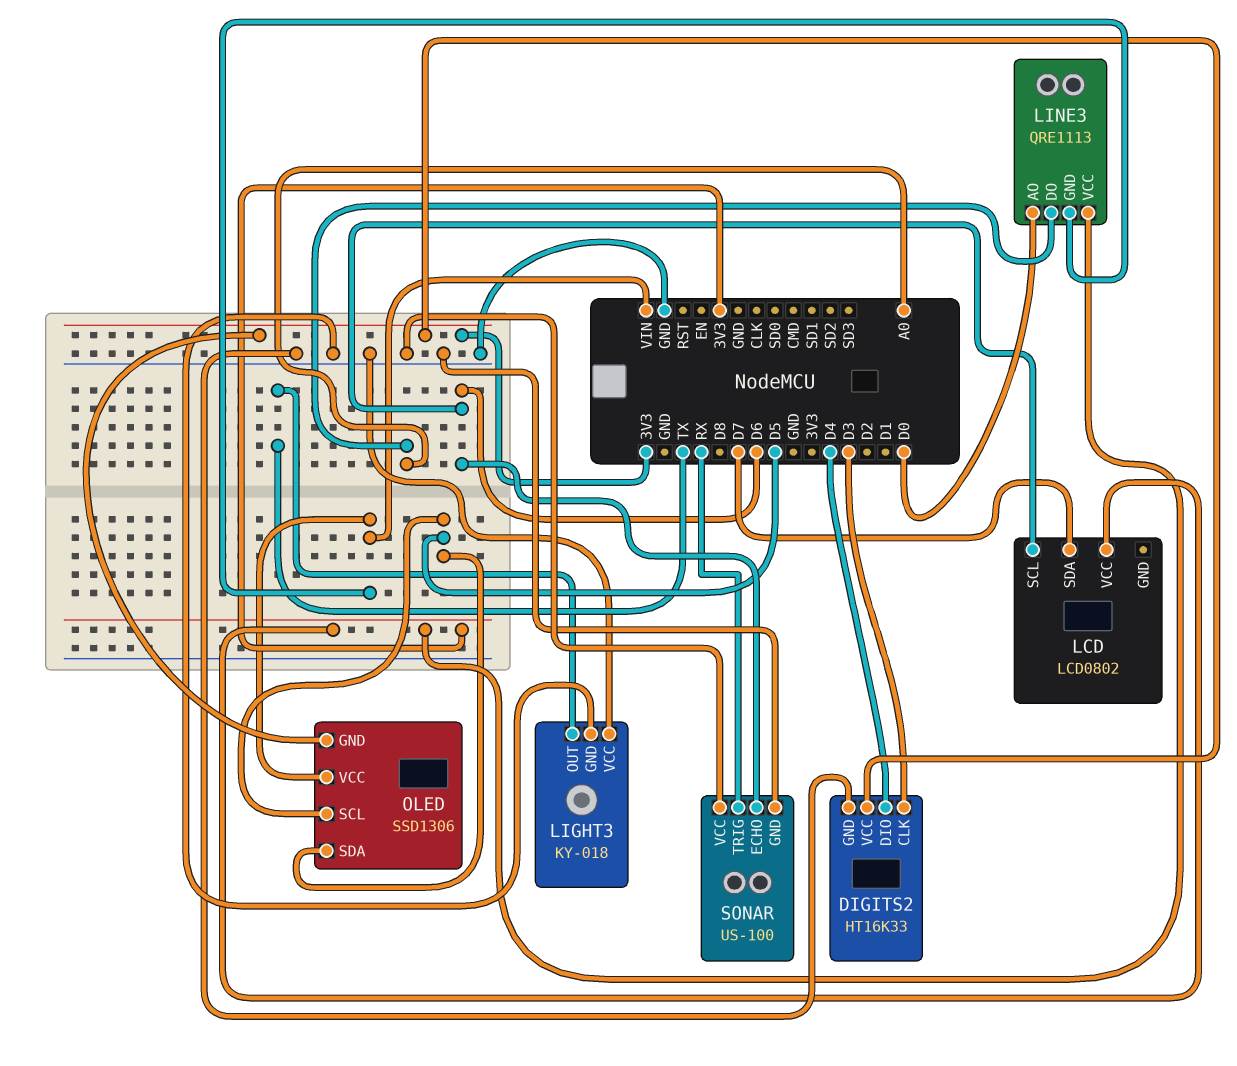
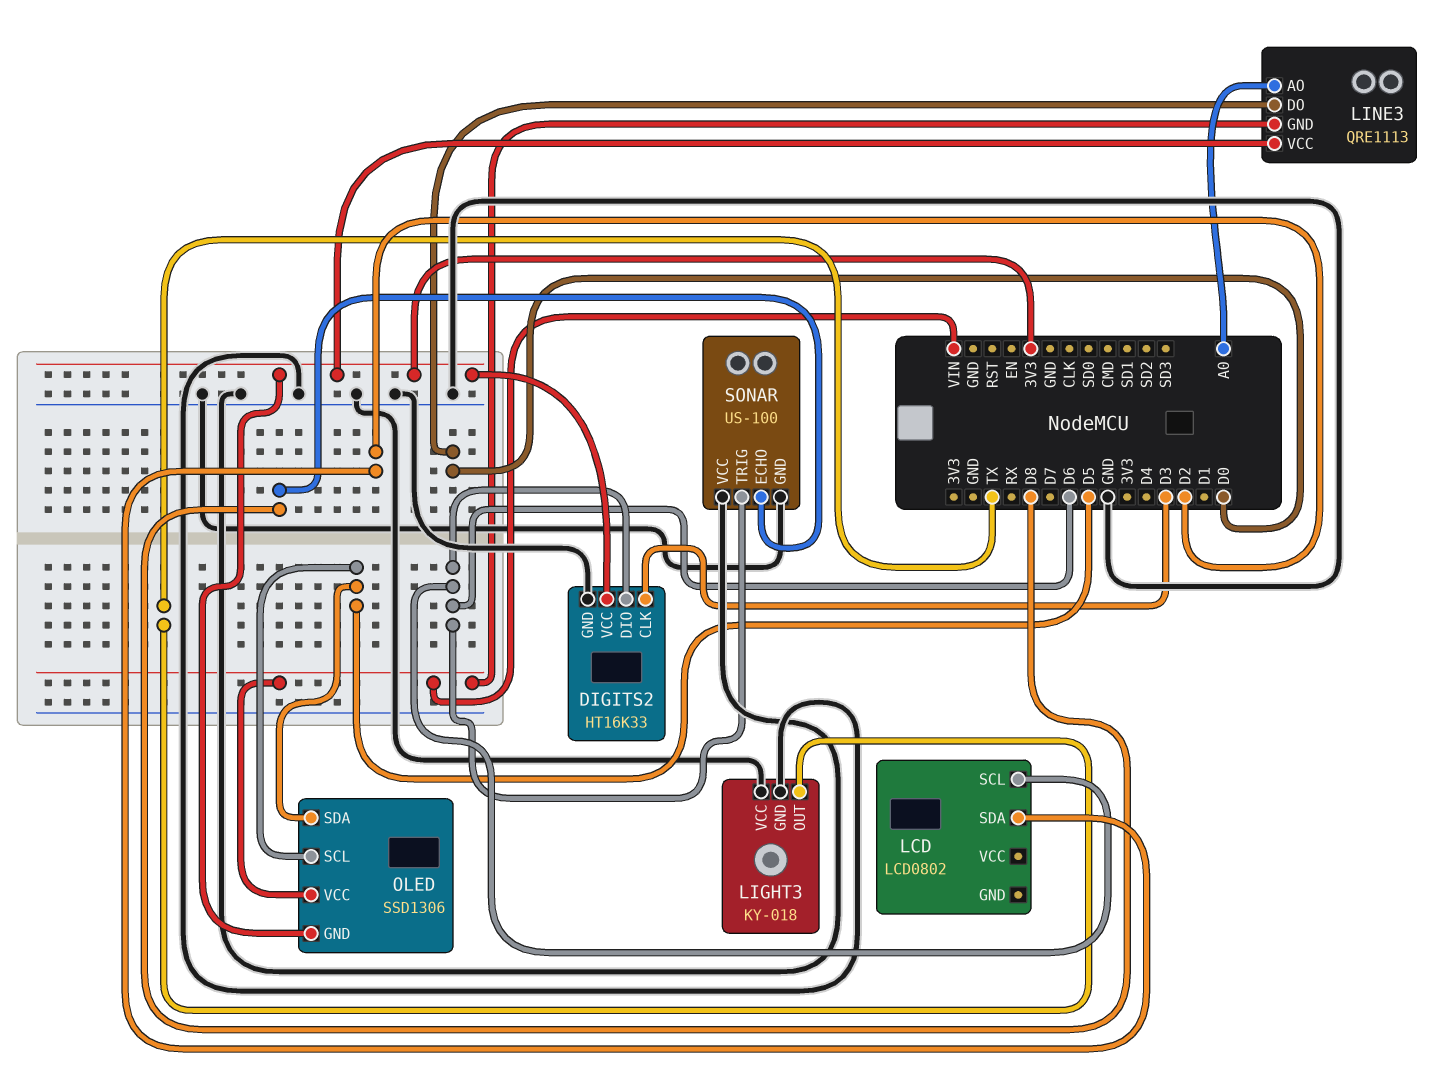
DIGITS2 pin DIO: D4 -> D6
LCD pin SDA: D7 -> D2
LCD pin VCC: 3V3 -> none
LINE3 pin AO: D0 -> A0
LINE3 pin DO: A0 -> D0
SONAR pin ECHO: D6 -> D8
SONAR pin TRIG: RX -> D6

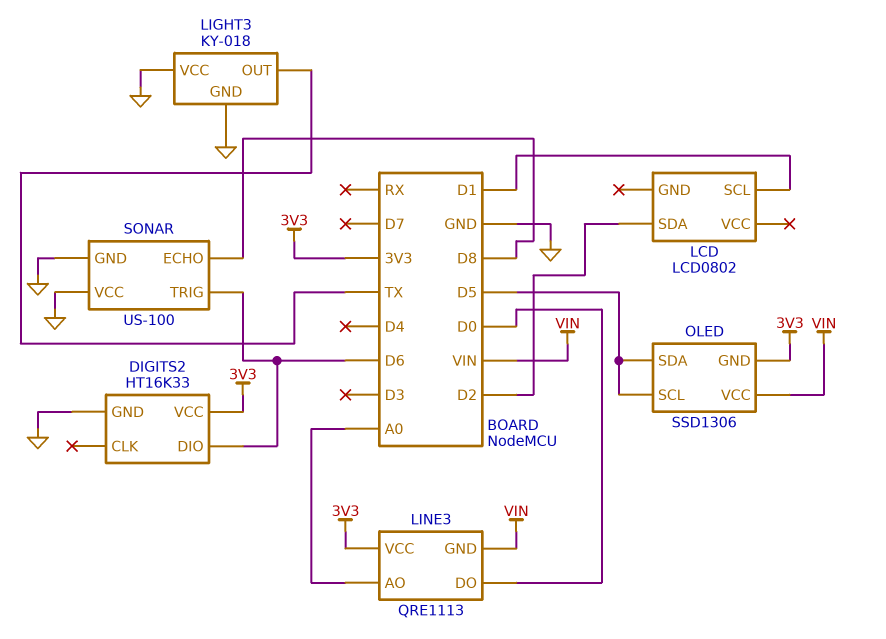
DIGITS2 pin CLK: D3 -> none
LCD pin SCL: D6 -> D1

